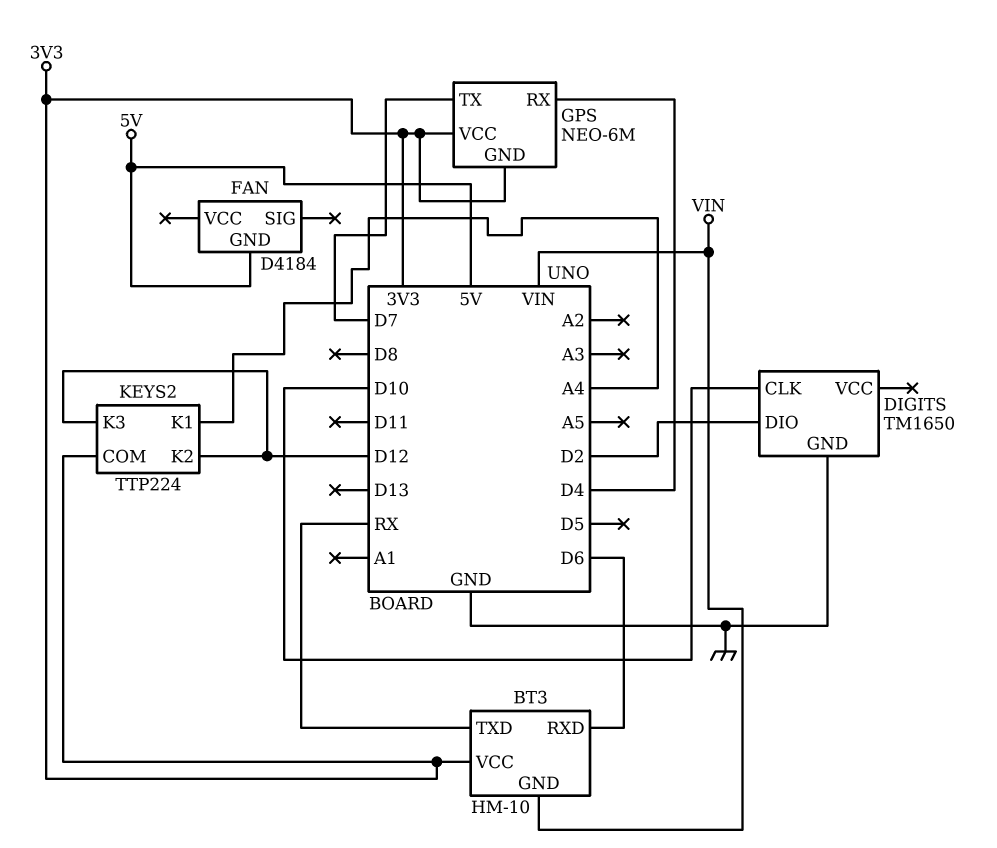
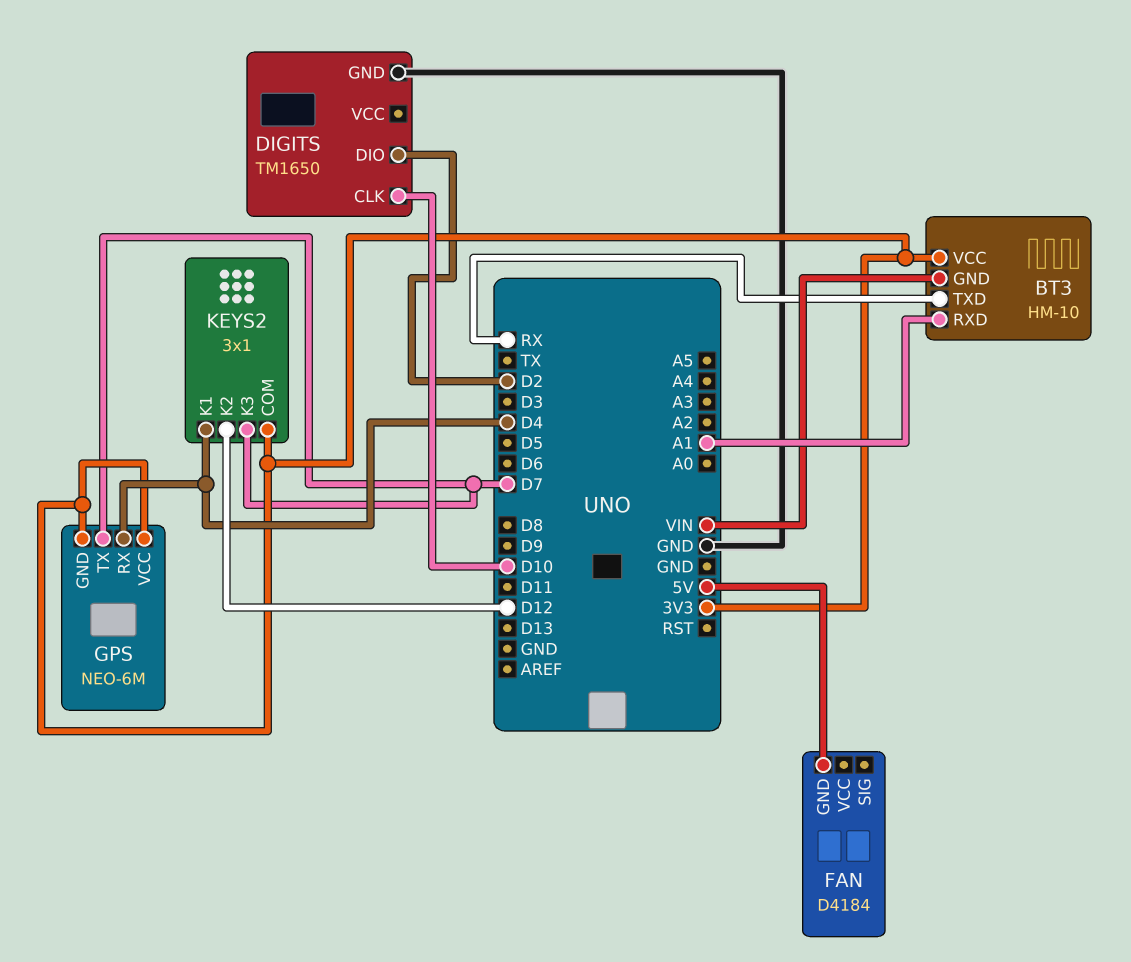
BT3 pin RXD: D6 -> A1
KEYS2: TTP224 -> 3x1
KEYS2 pin K1: A4 -> D4
KEYS2 pin K3: D12 -> D7

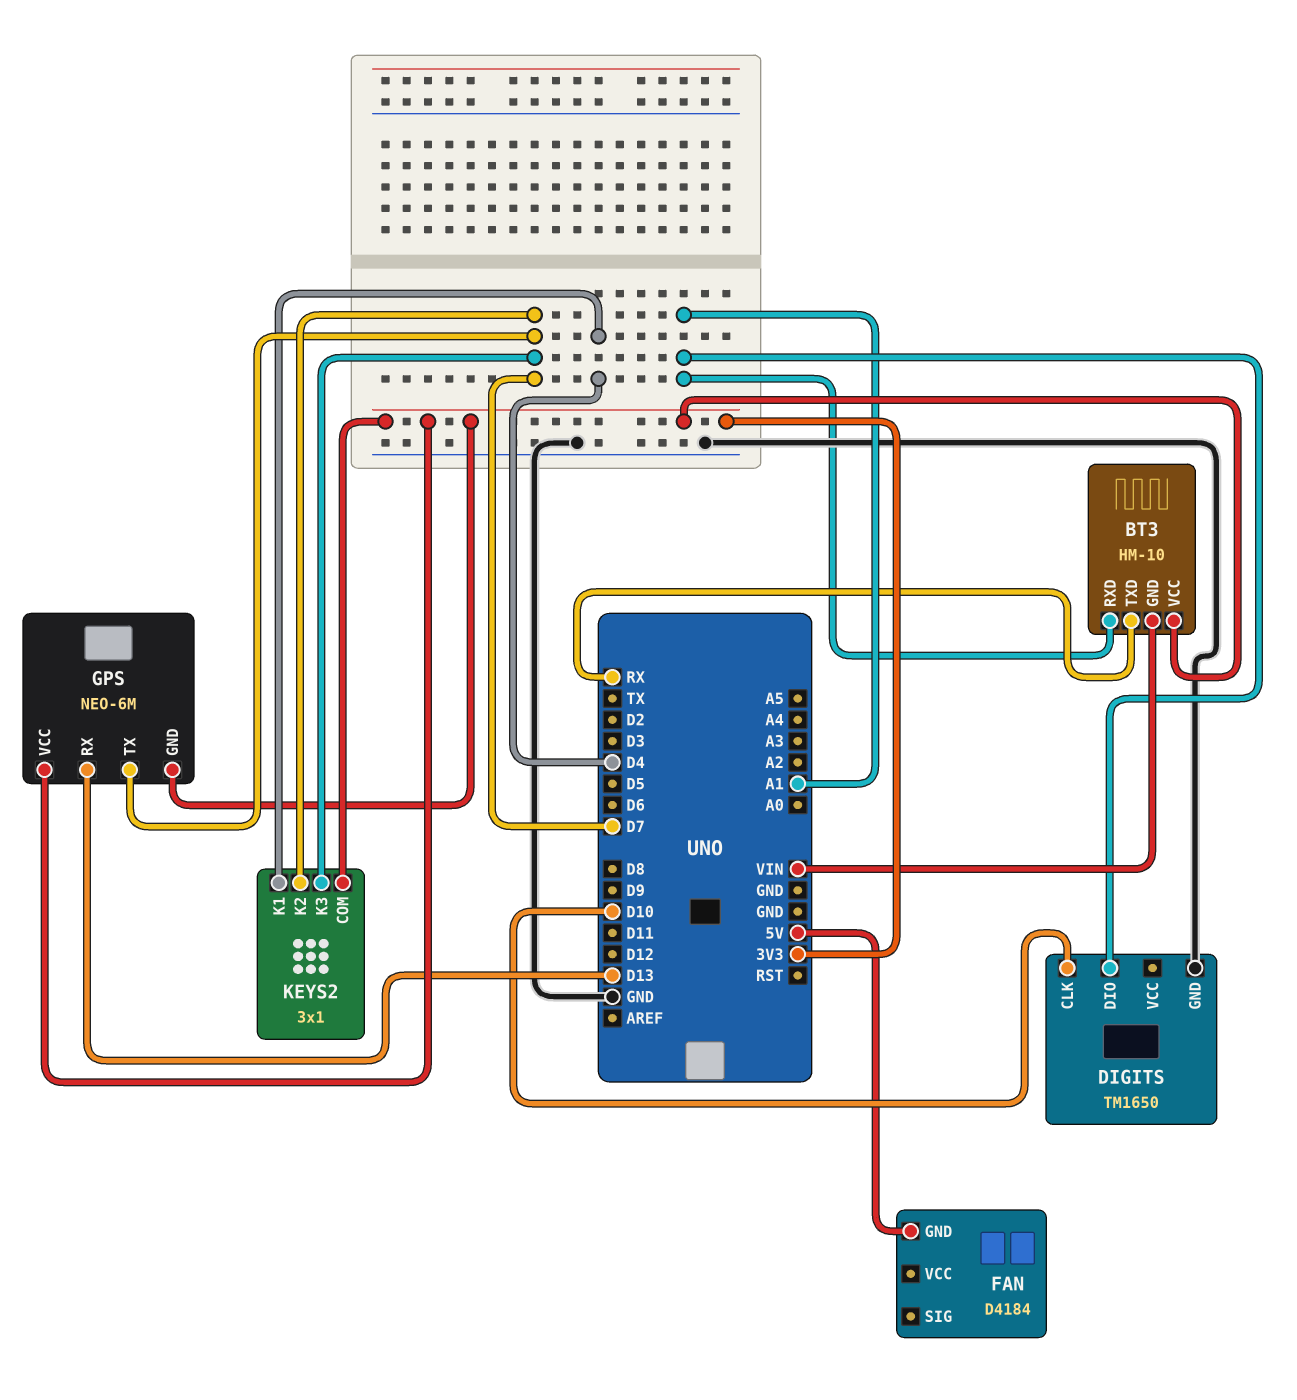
DIGITS pin DIO: D2 -> A1
GPS pin RX: D4 -> D13
KEYS2 pin K2: D12 -> D7

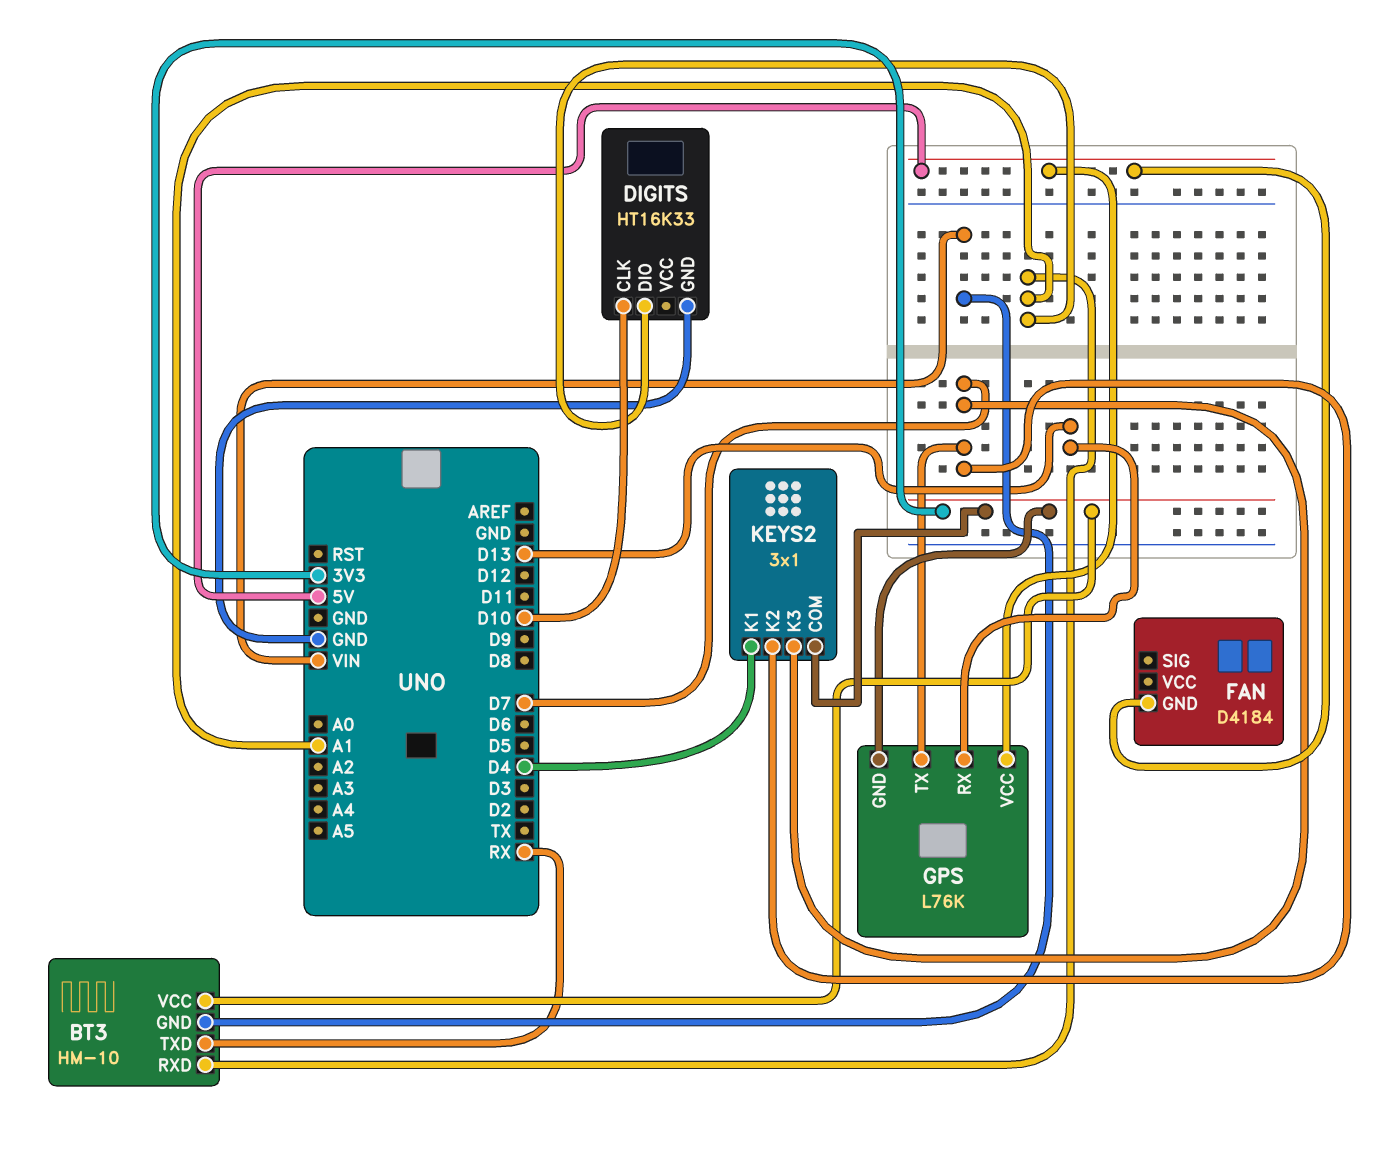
DIGITS: TM1650 -> HT16K33
GPS: NEO-6M -> L76K
GPS pin VCC: 3V3 -> 5V

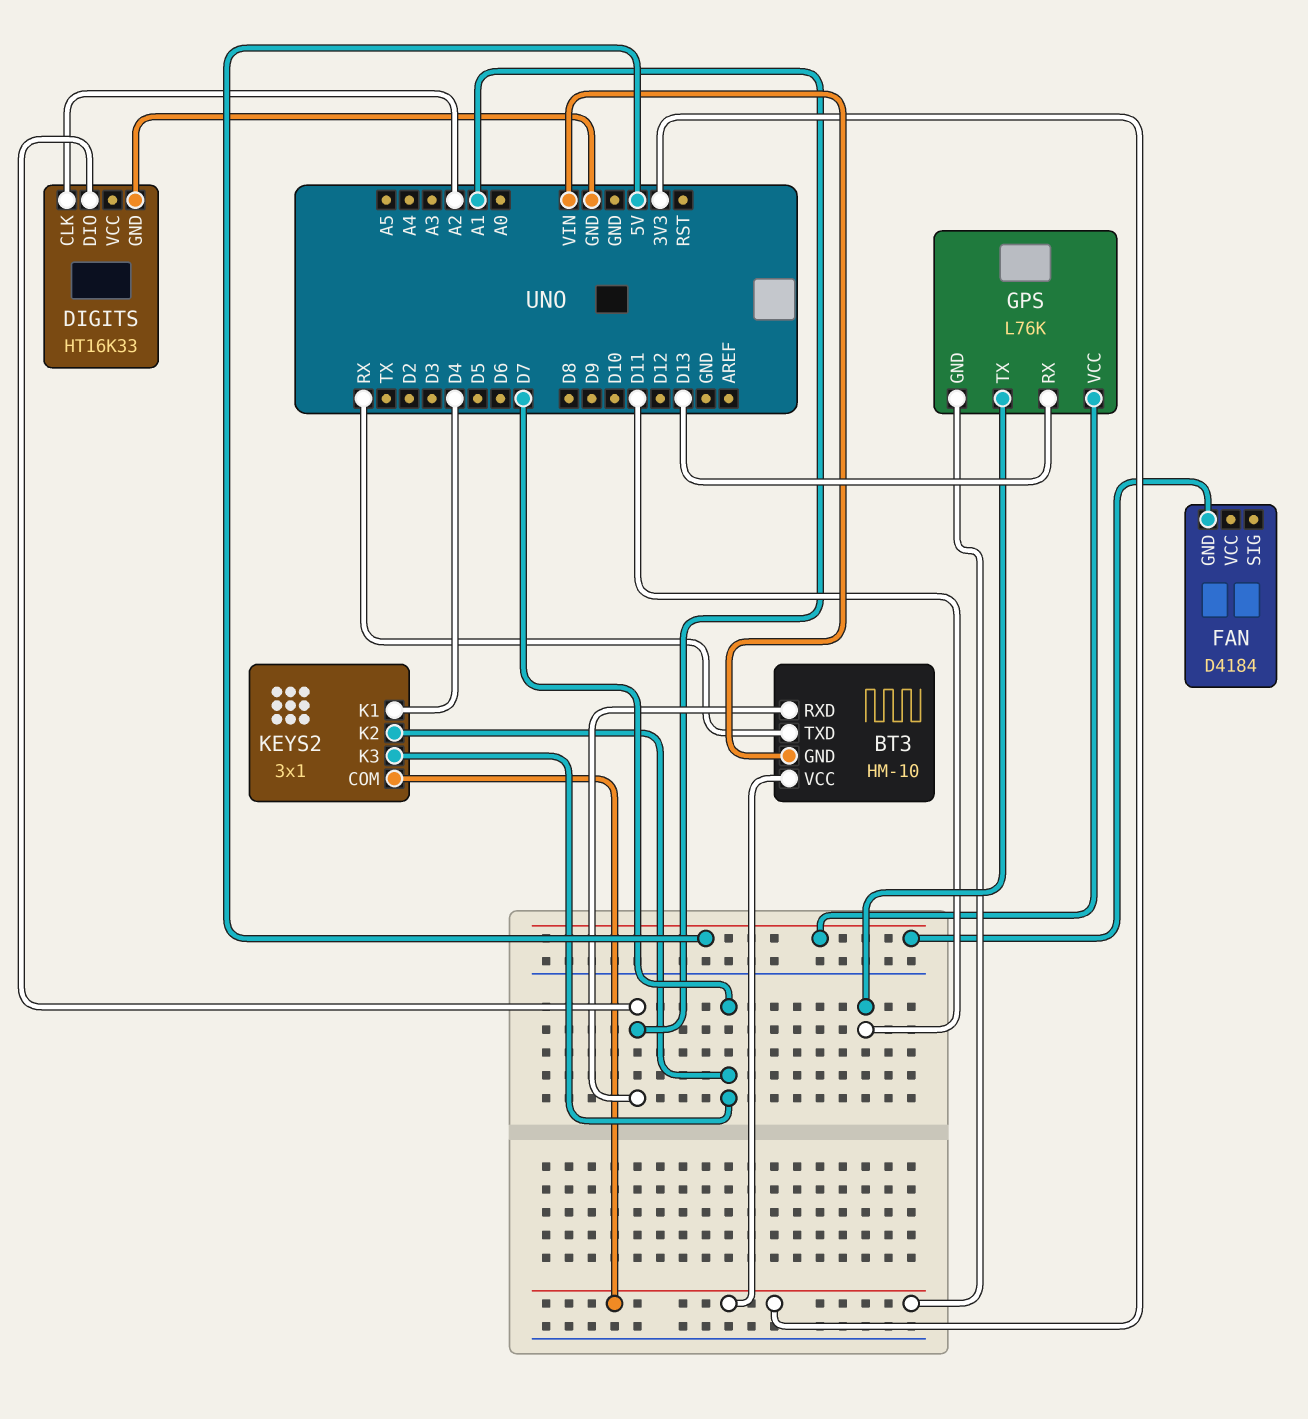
DIGITS pin CLK: D10 -> A2
GPS pin TX: D7 -> D11

